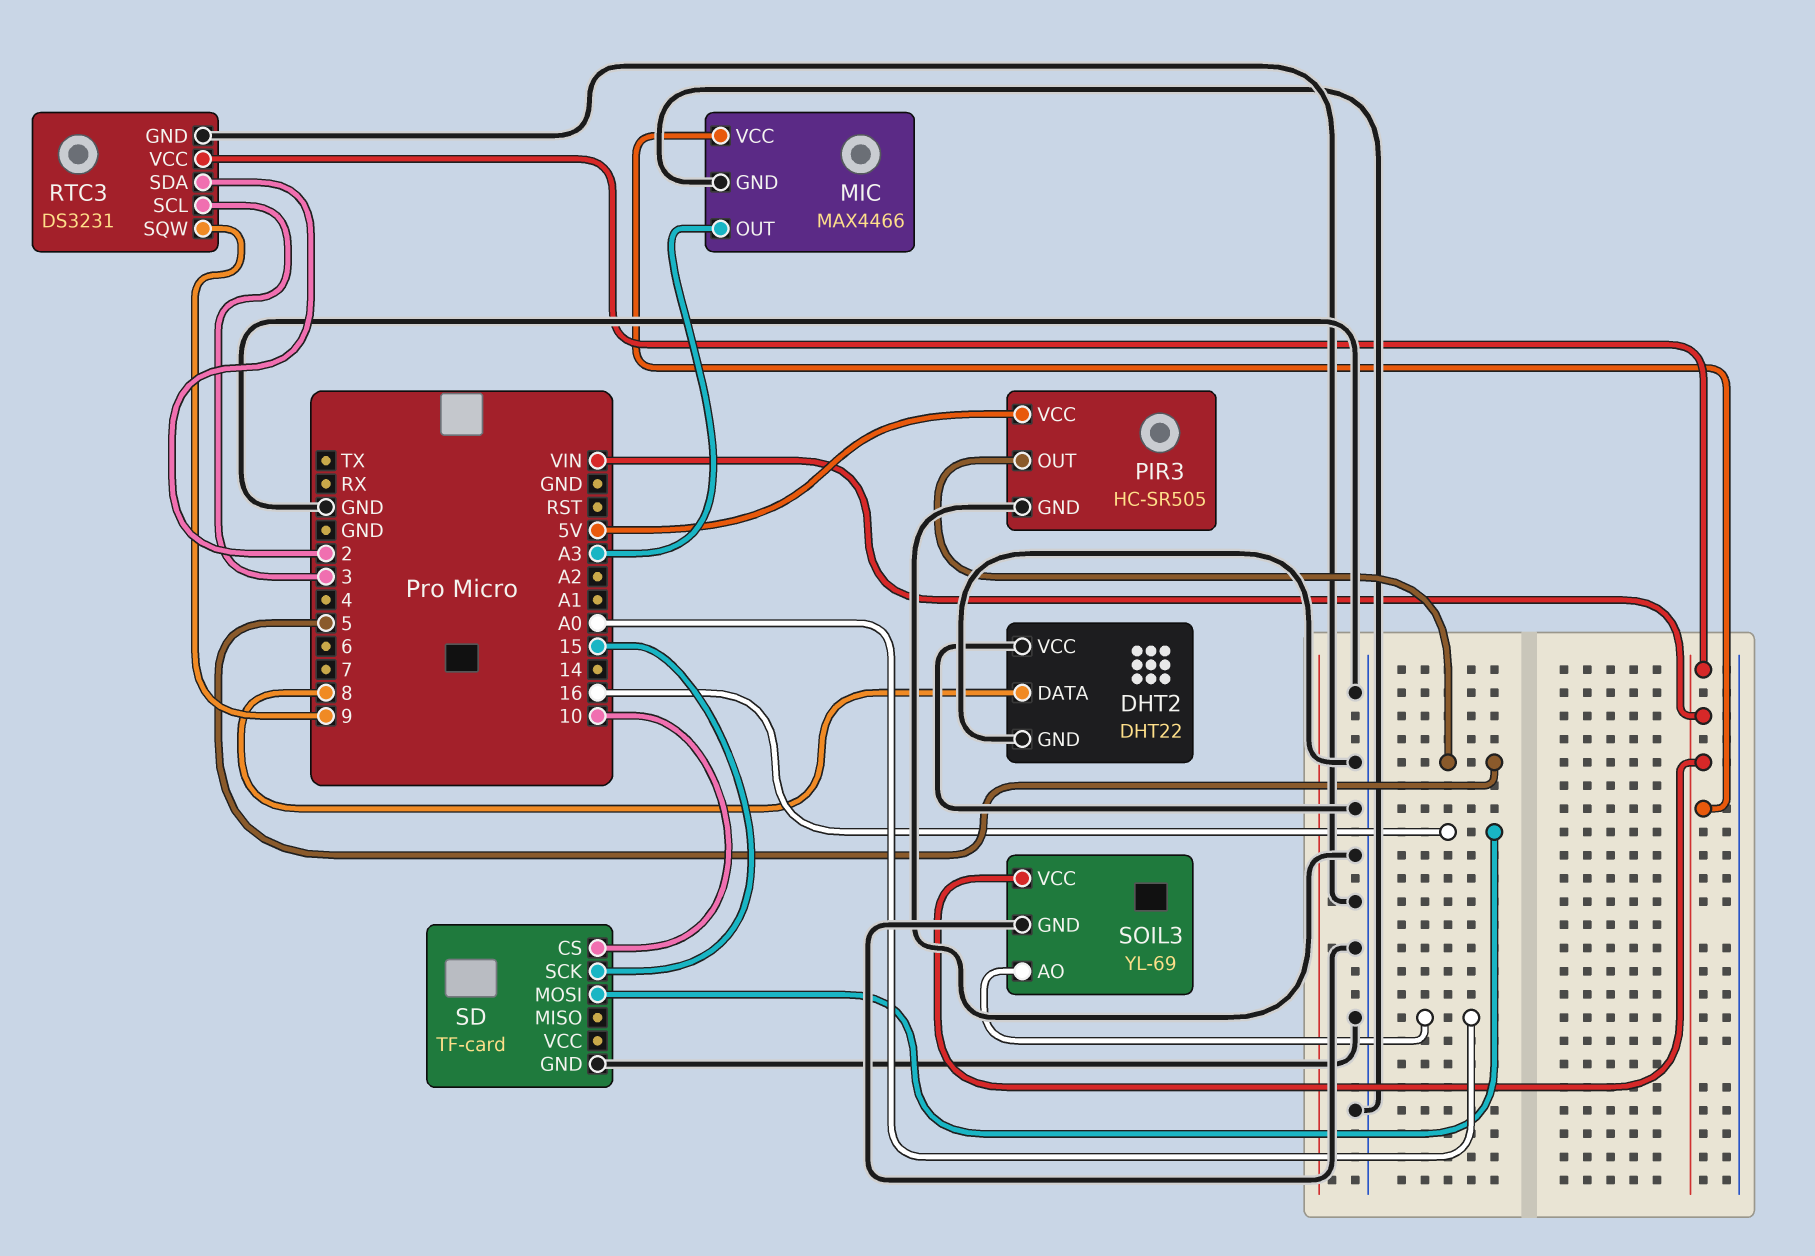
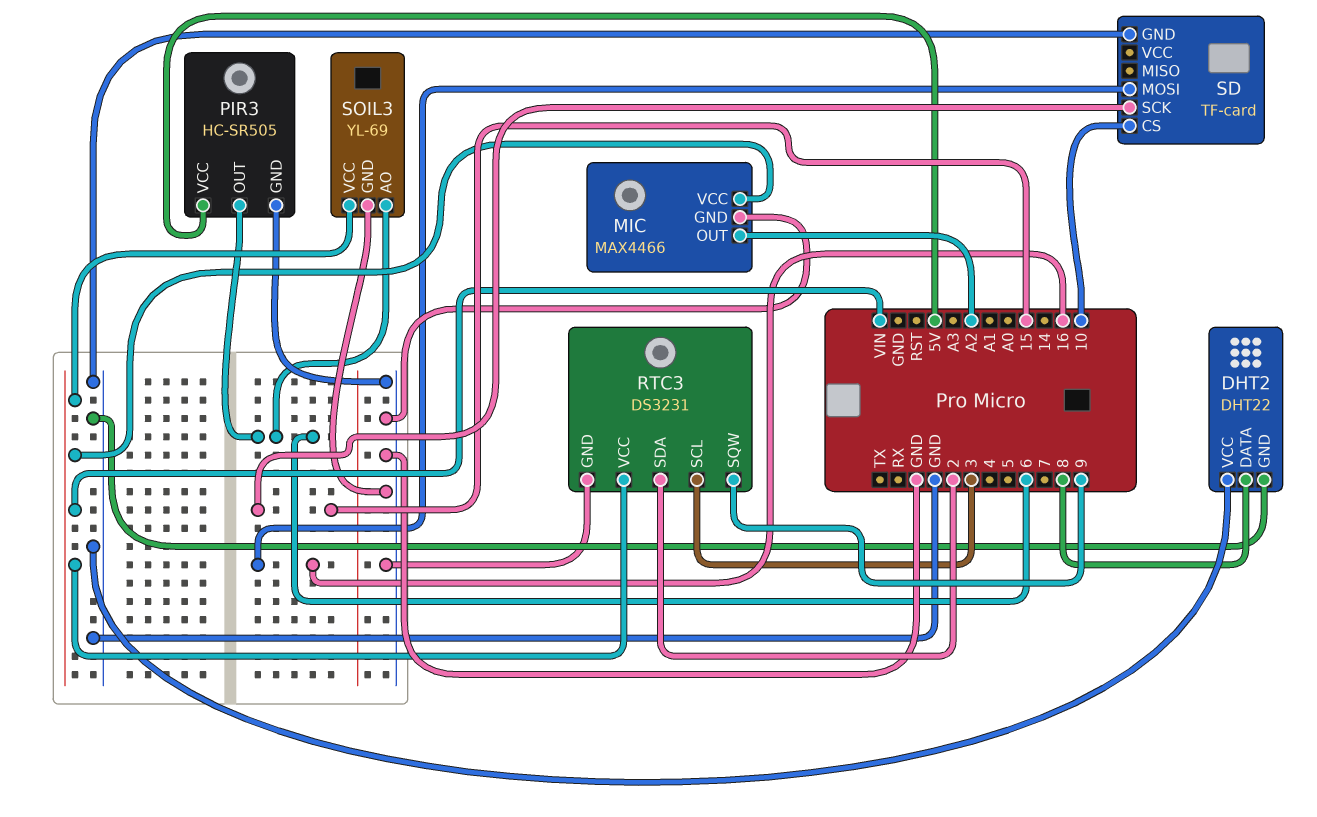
MIC pin OUT: A3 -> A2
PIR3 pin OUT: 5 -> 6
SOIL3 pin AO: A0 -> 6

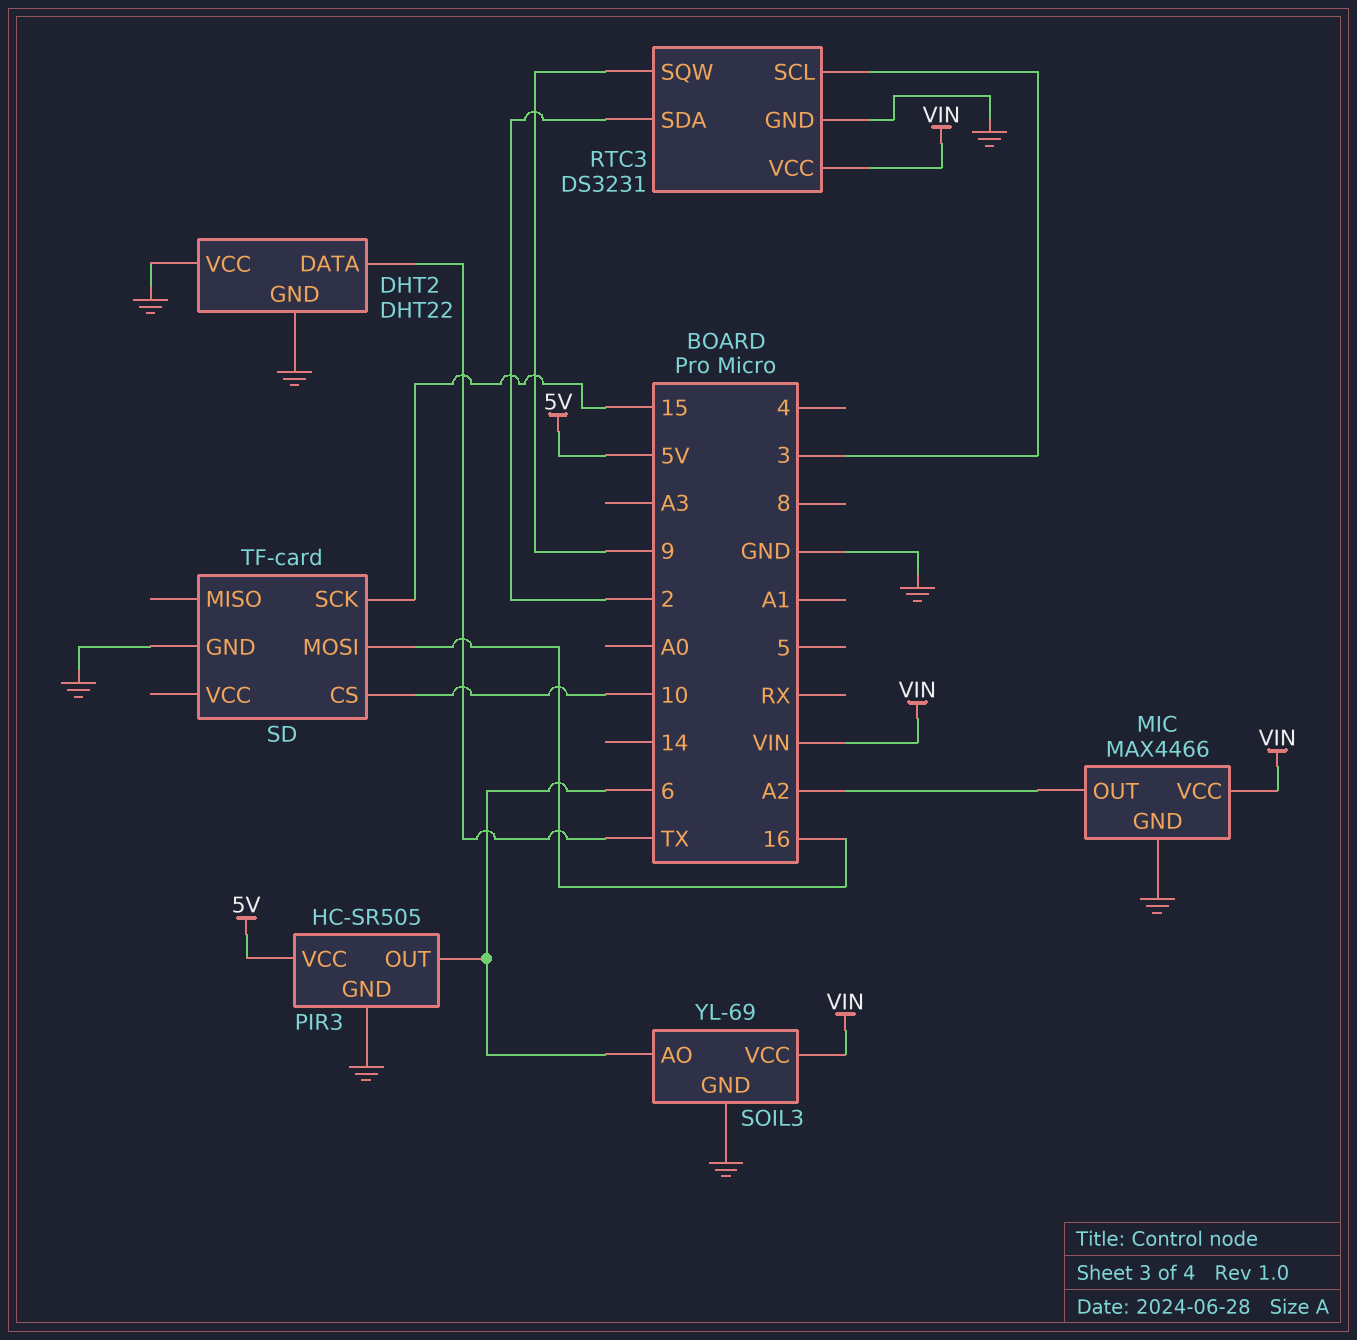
DHT2 pin DATA: 8 -> TX

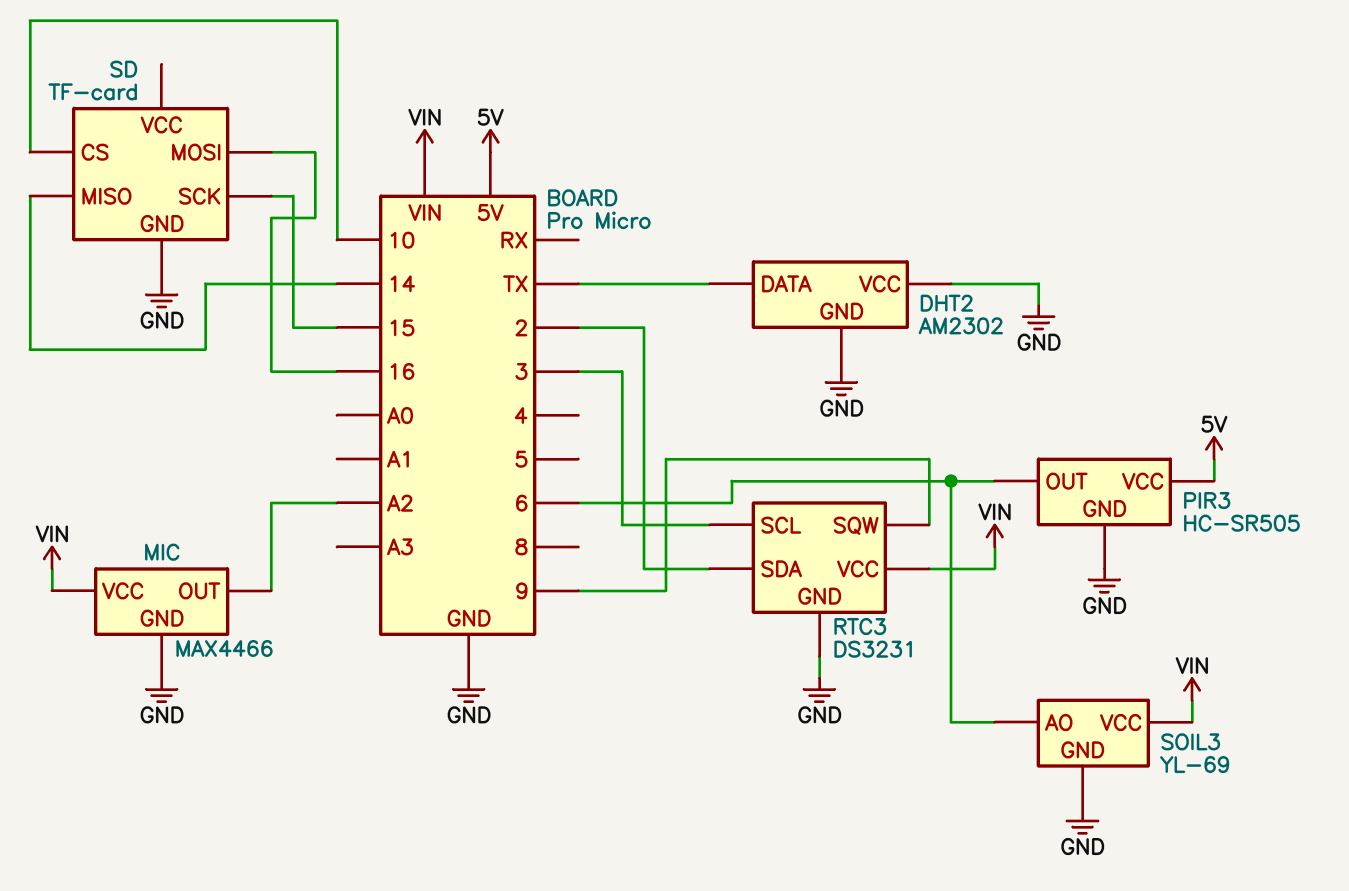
DHT2: DHT22 -> AM2302
SD pin MISO: none -> 14

